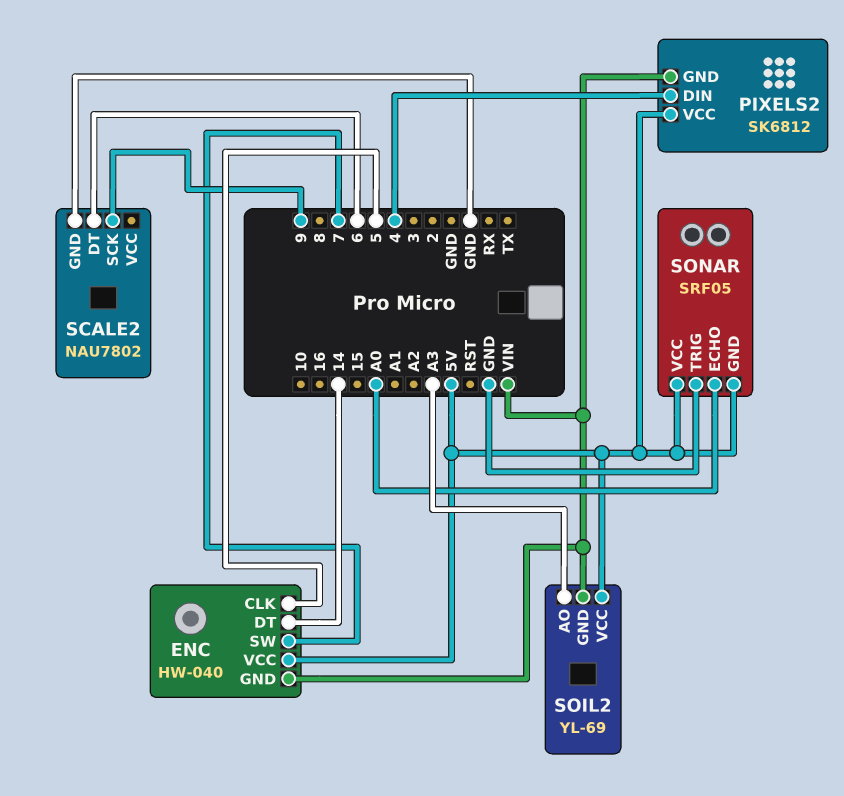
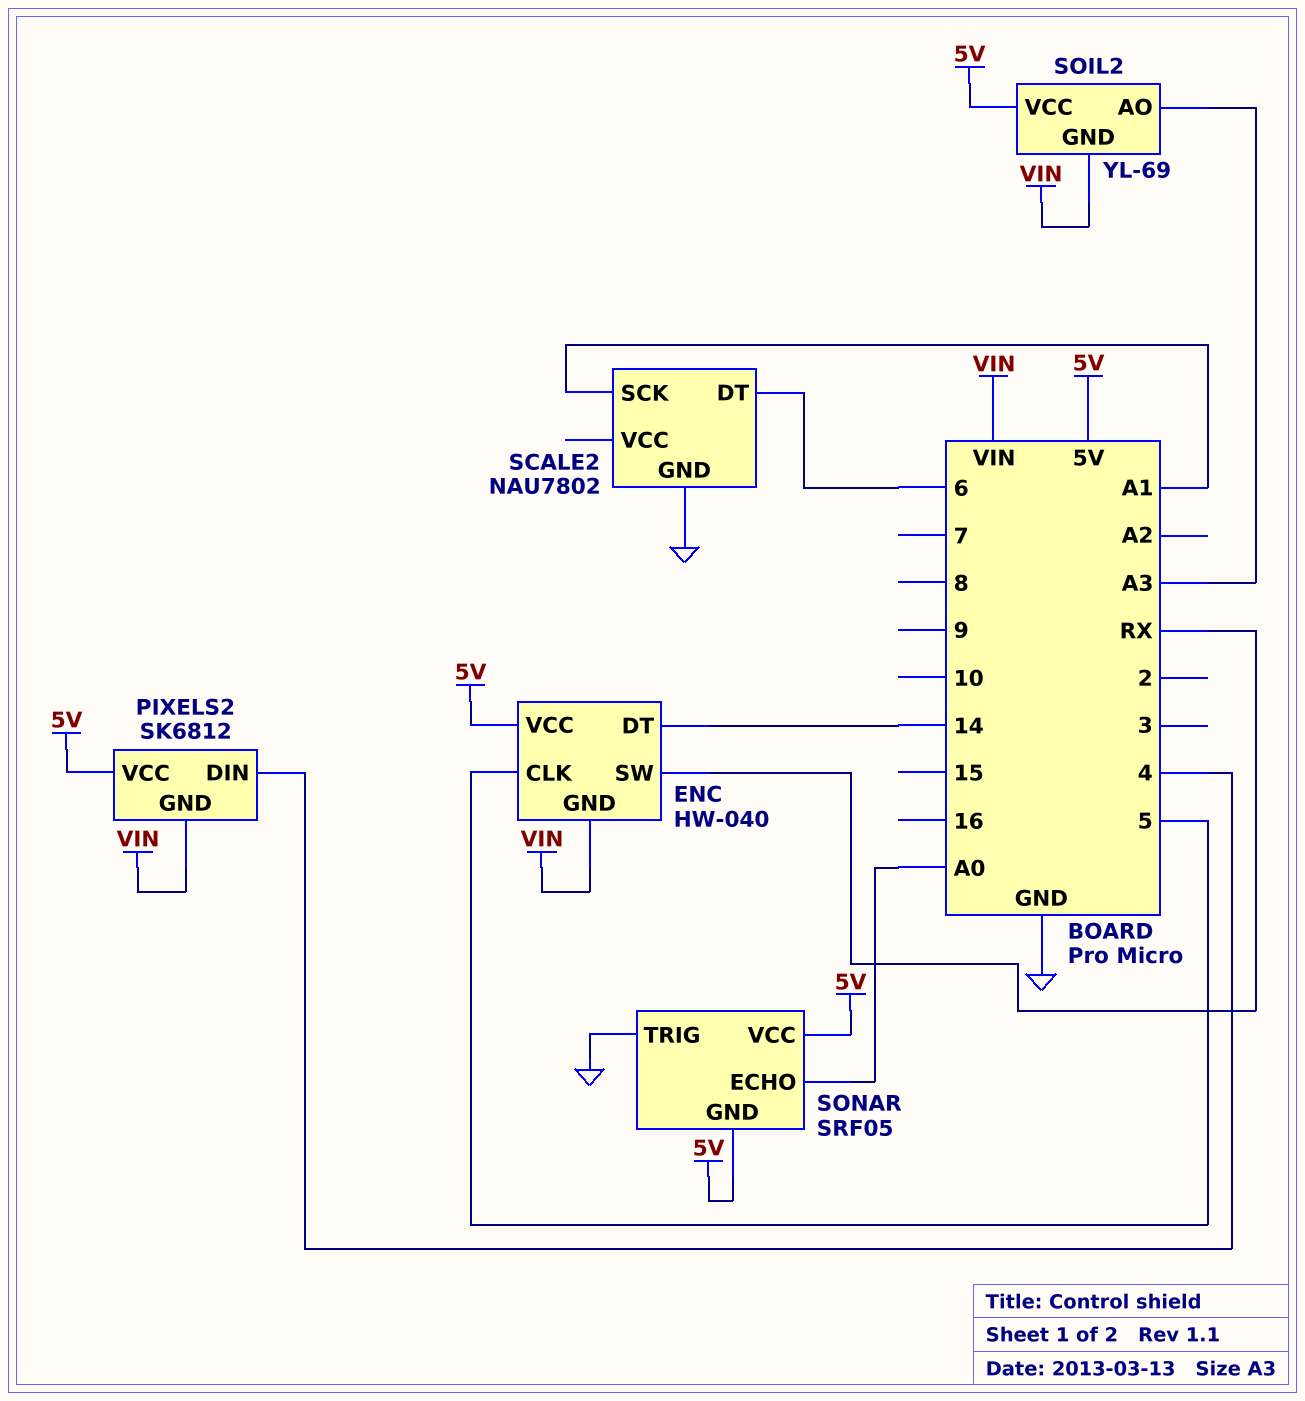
ENC pin SW: 7 -> RX
SCALE2 pin SCK: 9 -> A1

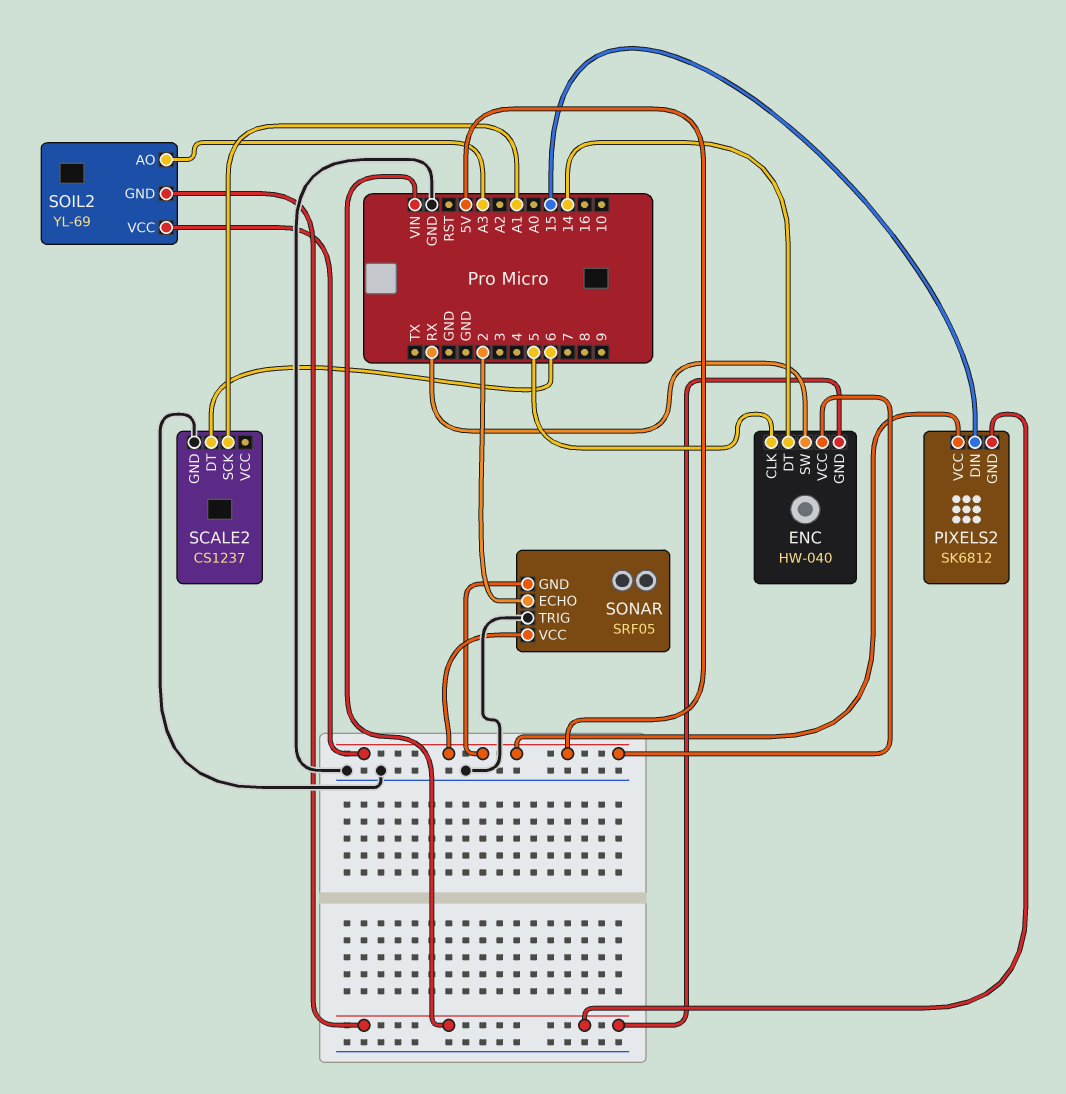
PIXELS2 pin DIN: 4 -> 15
SCALE2: NAU7802 -> CS1237
SONAR pin ECHO: A0 -> 2

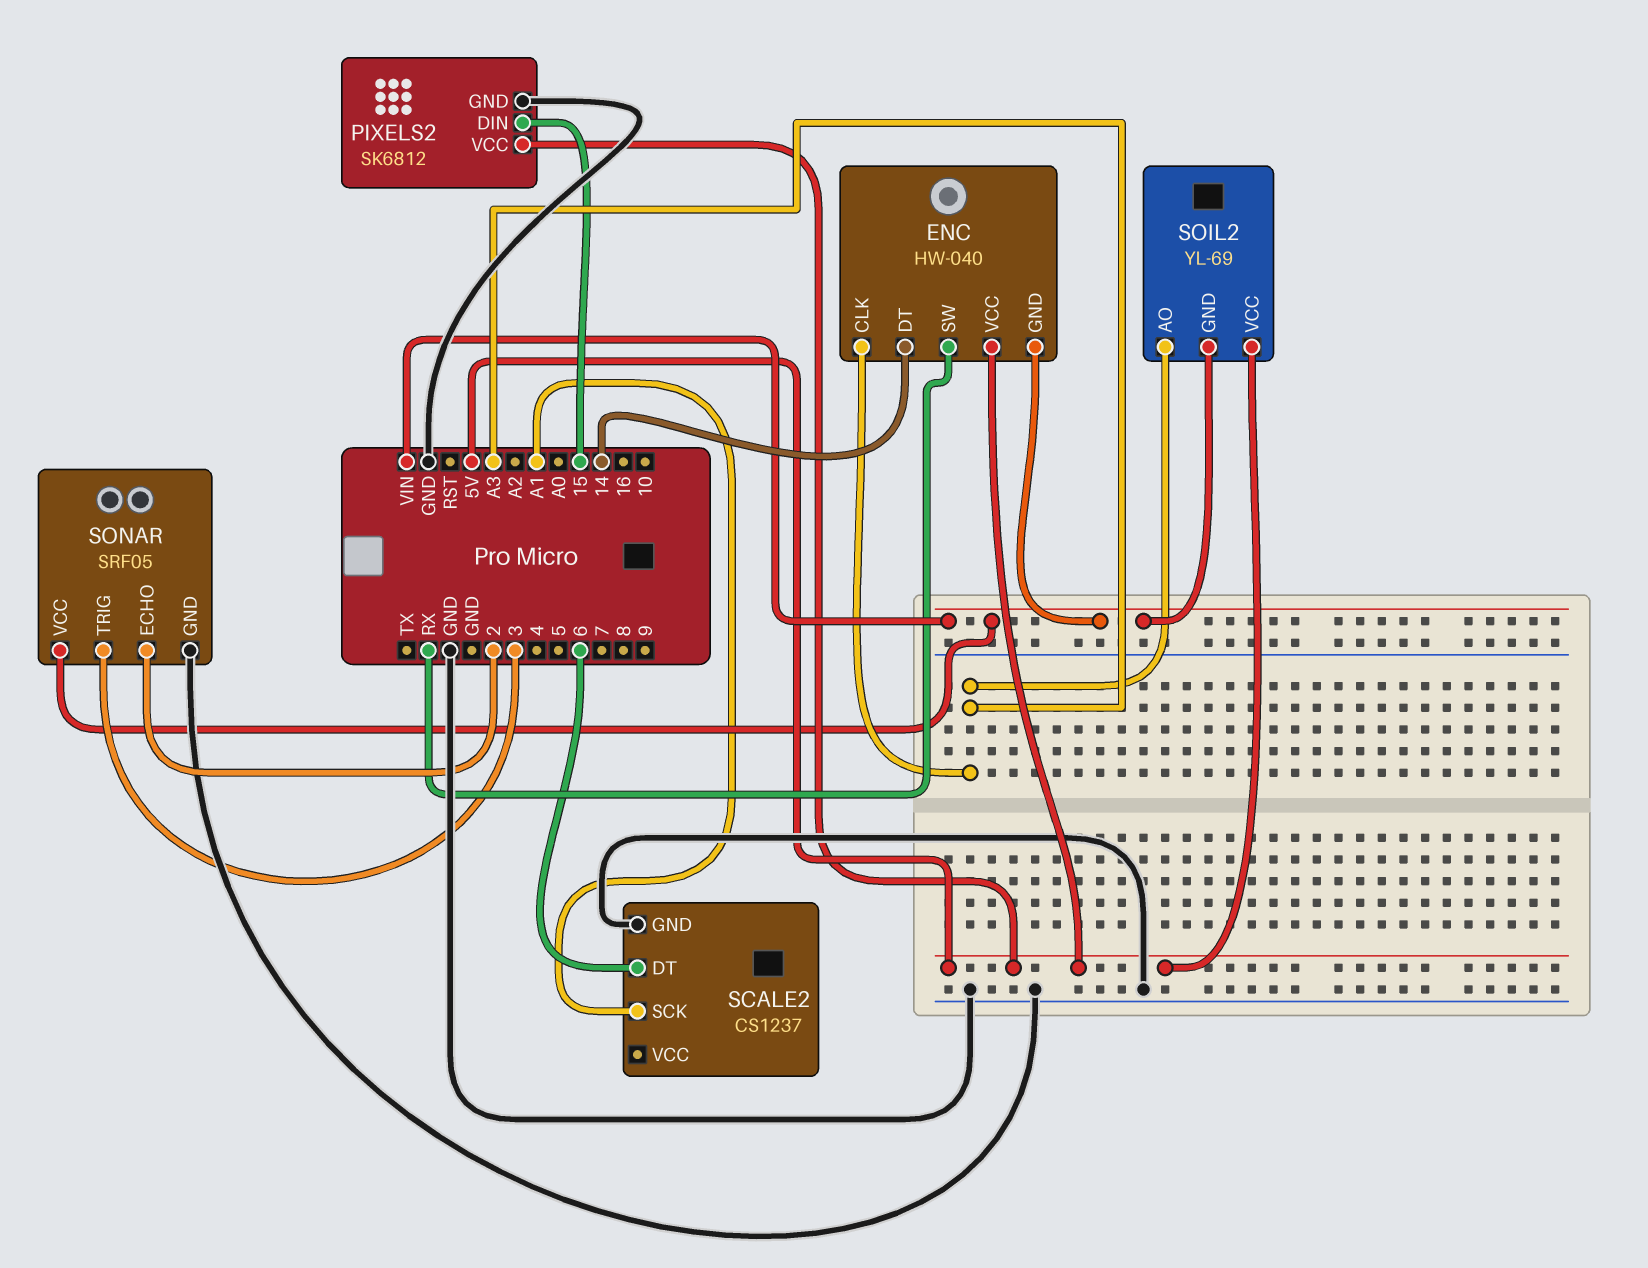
ENC pin CLK: 5 -> A3
PIXELS2 pin GND: VIN -> GND
SONAR pin GND: 5V -> GND
SONAR pin TRIG: GND -> 3
SONAR pin VCC: 5V -> VIN

